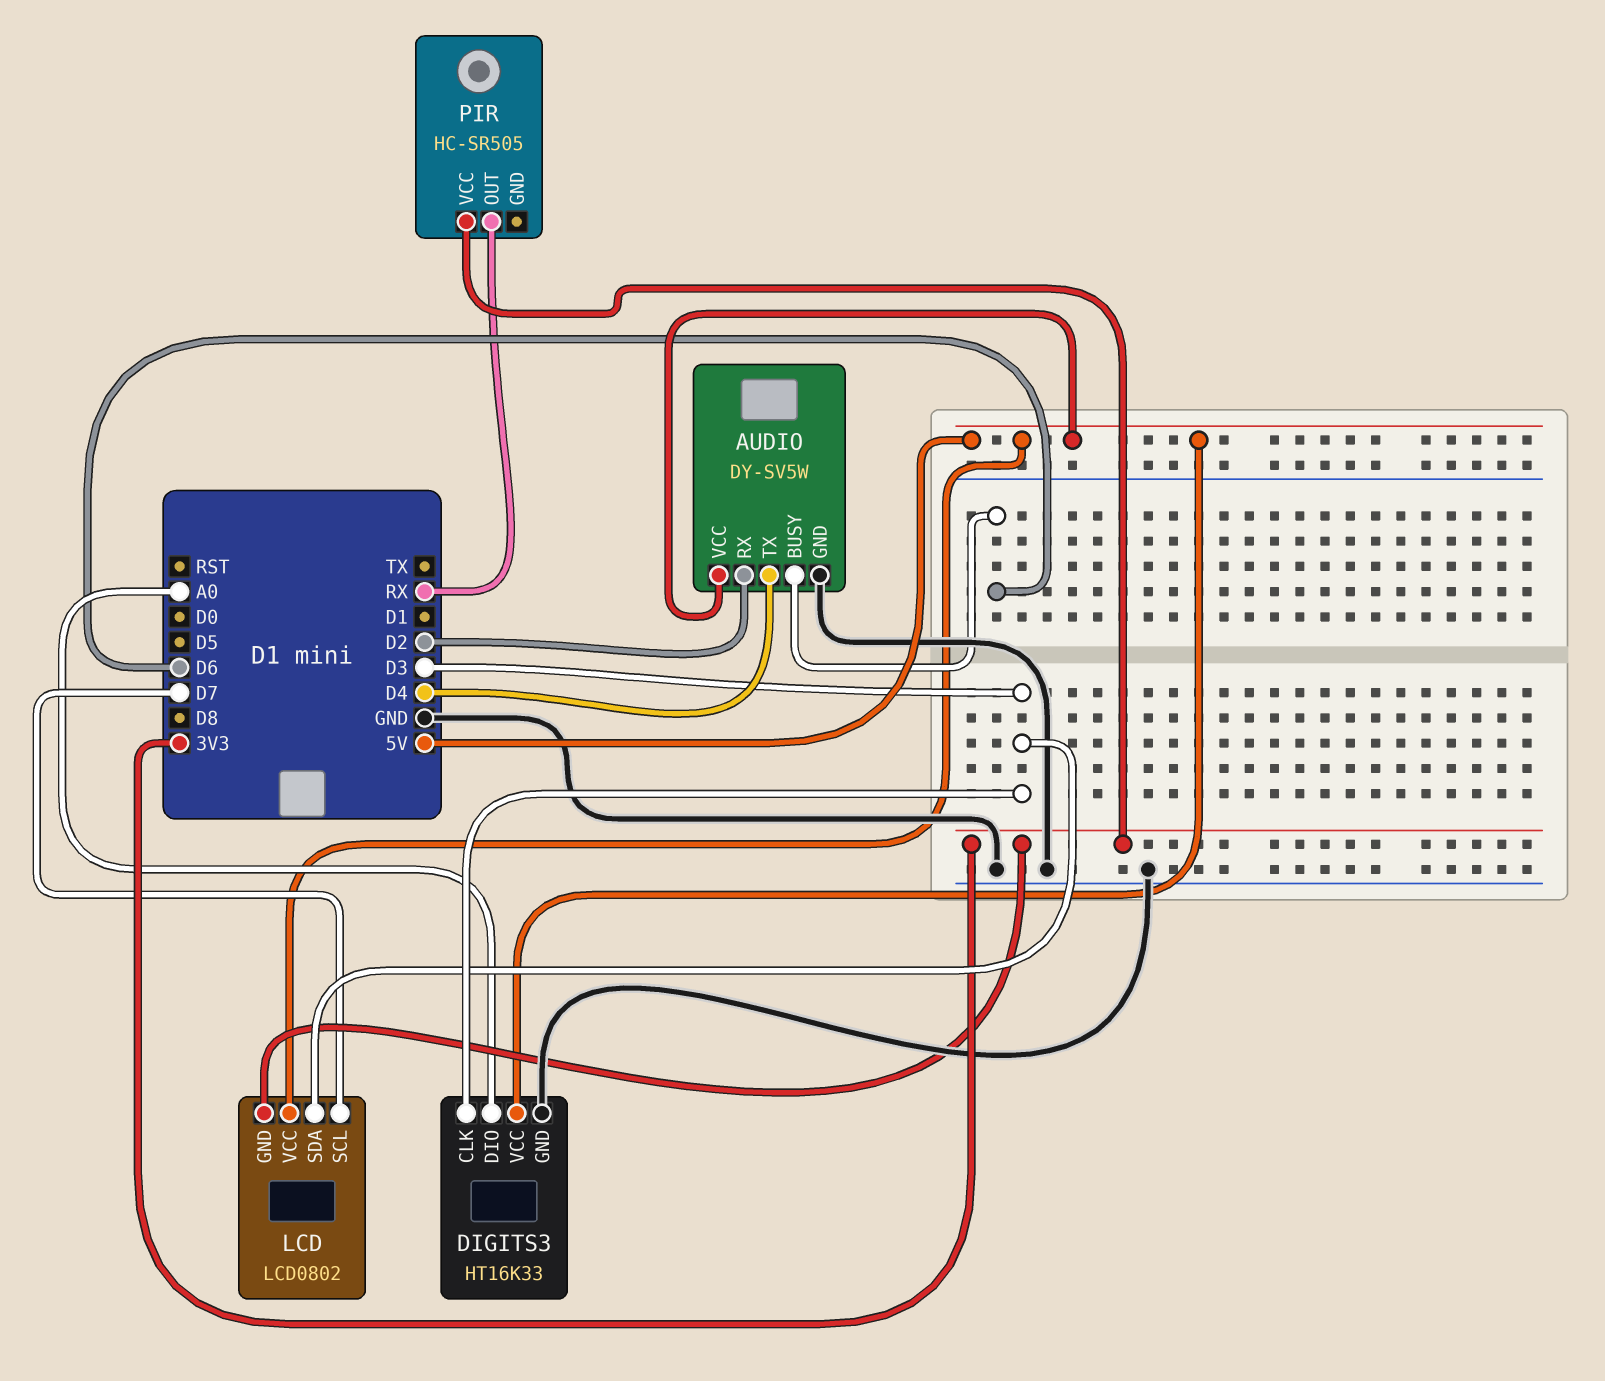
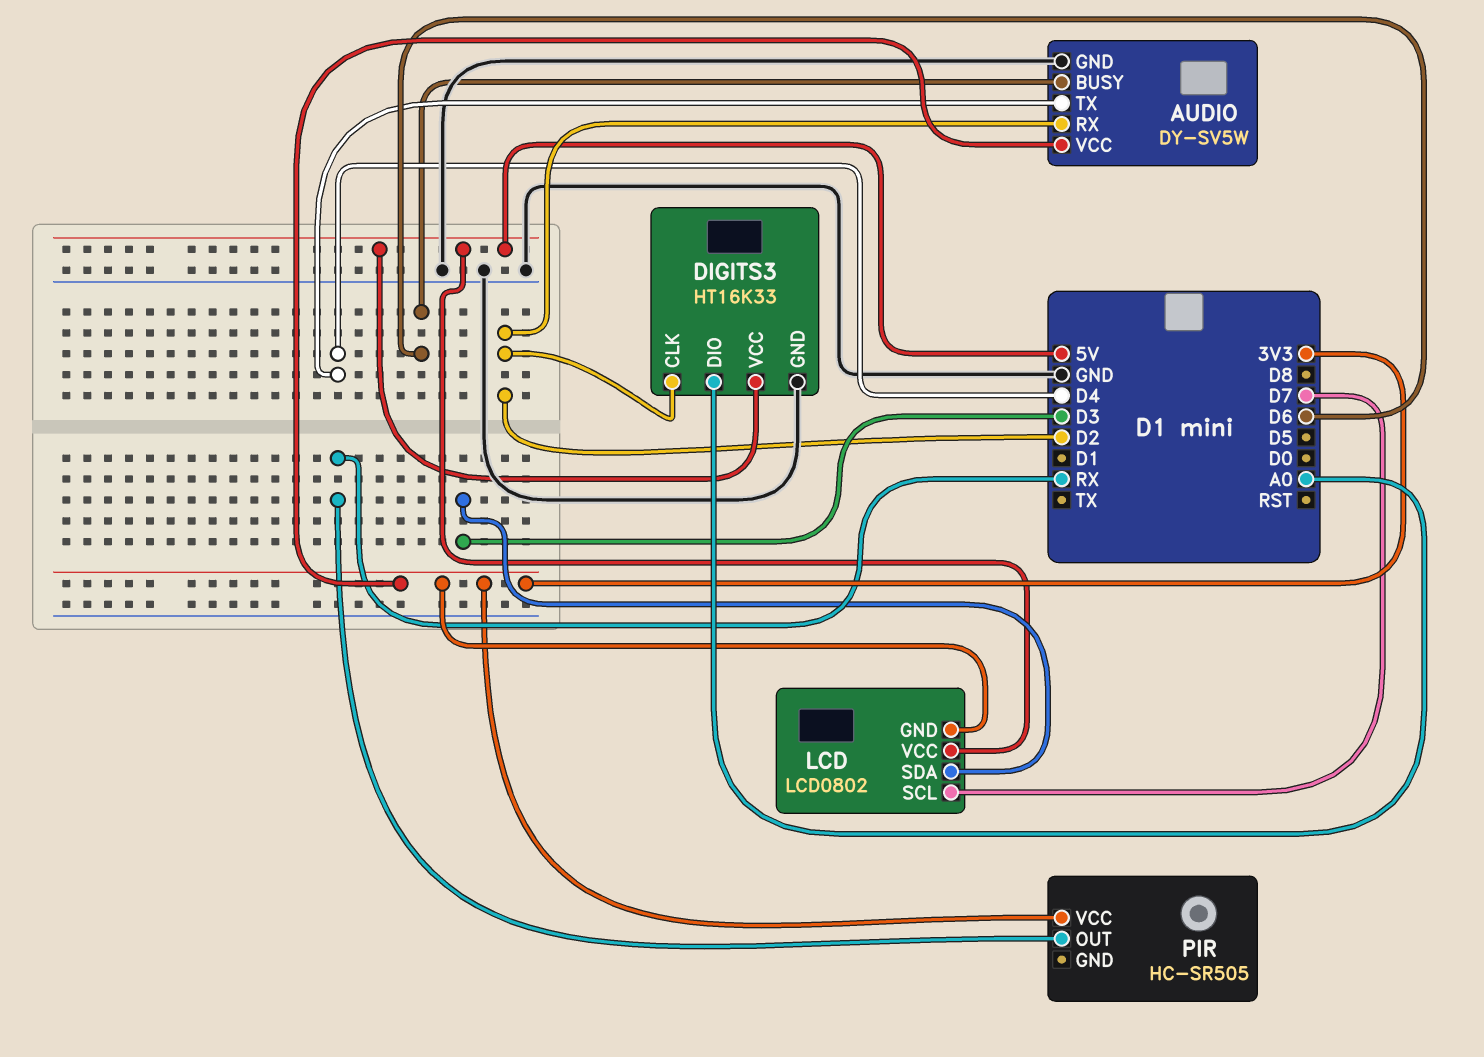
AUDIO pin VCC: 5V -> 3V3
DIGITS3 pin CLK: D3 -> D2

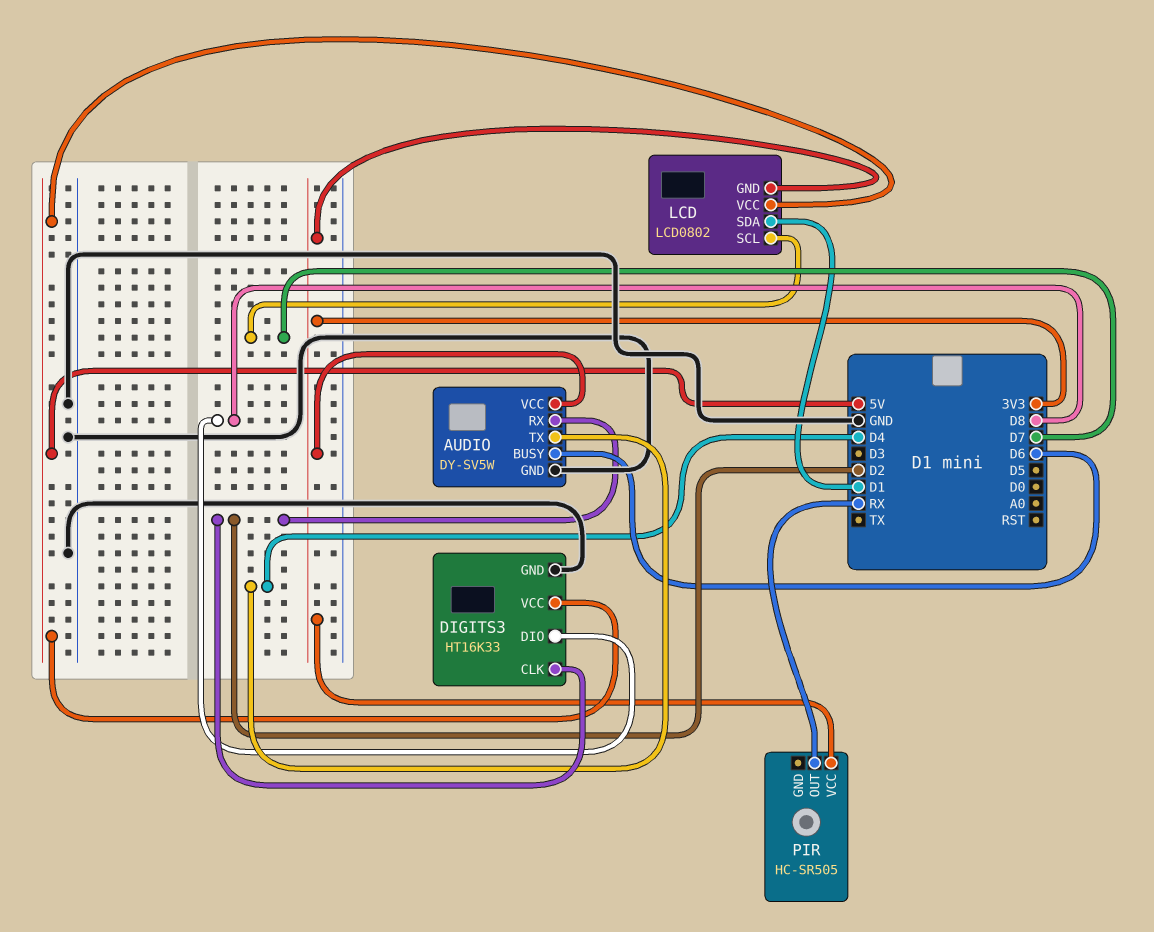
DIGITS3 pin DIO: A0 -> D8
LCD pin SDA: D3 -> D1

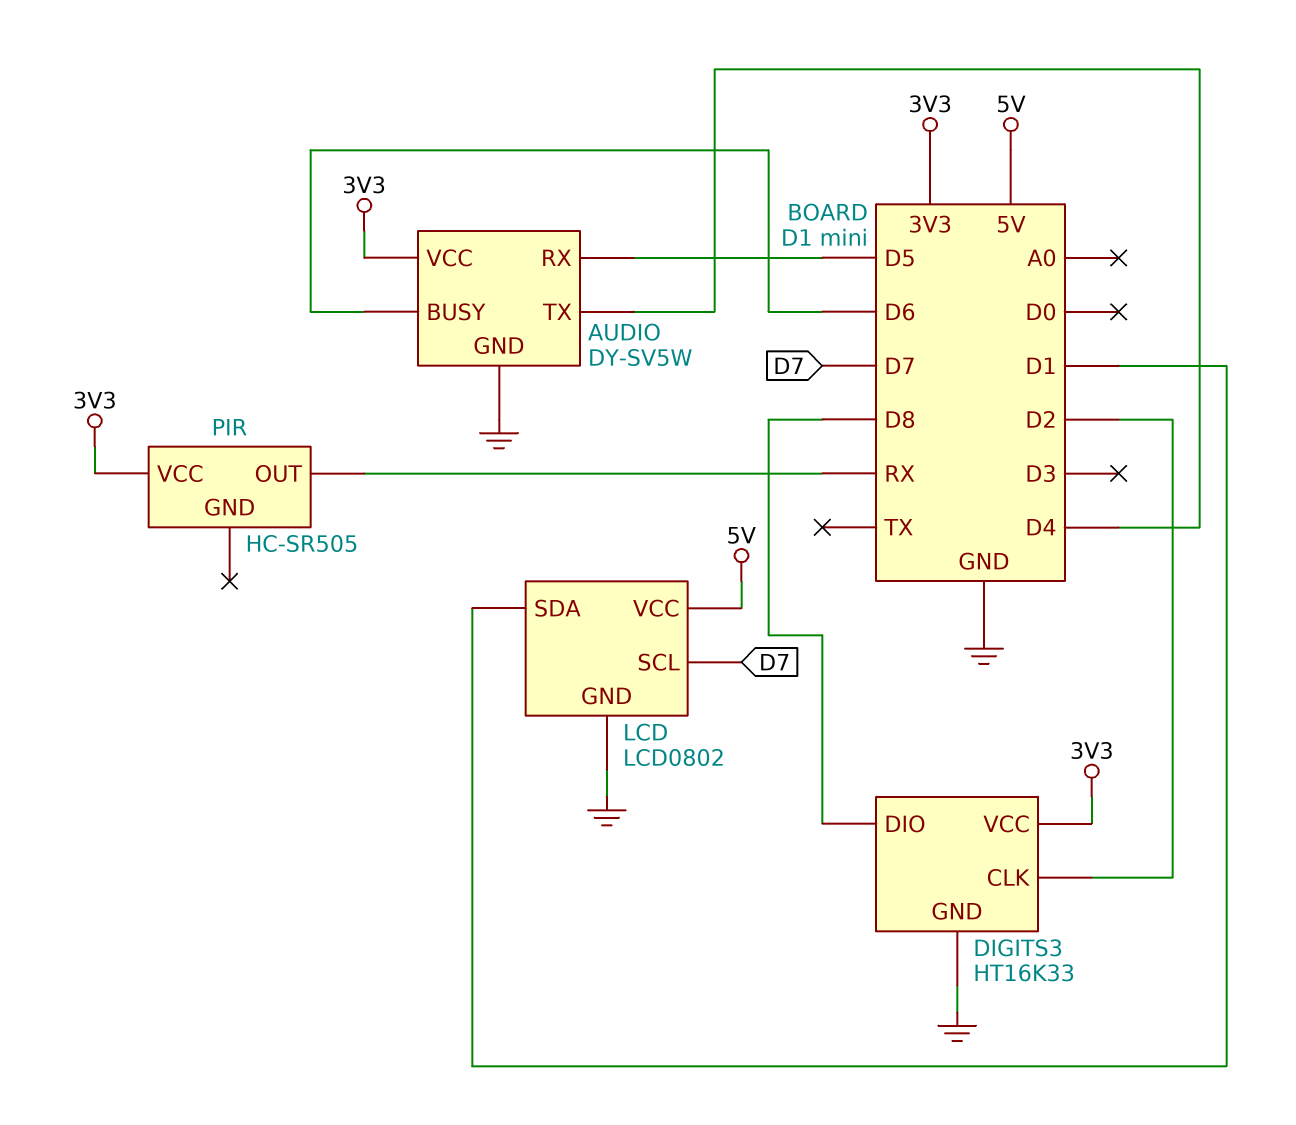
AUDIO pin RX: D2 -> D5
DIGITS3 pin VCC: 5V -> 3V3
LCD pin GND: 3V3 -> GND

